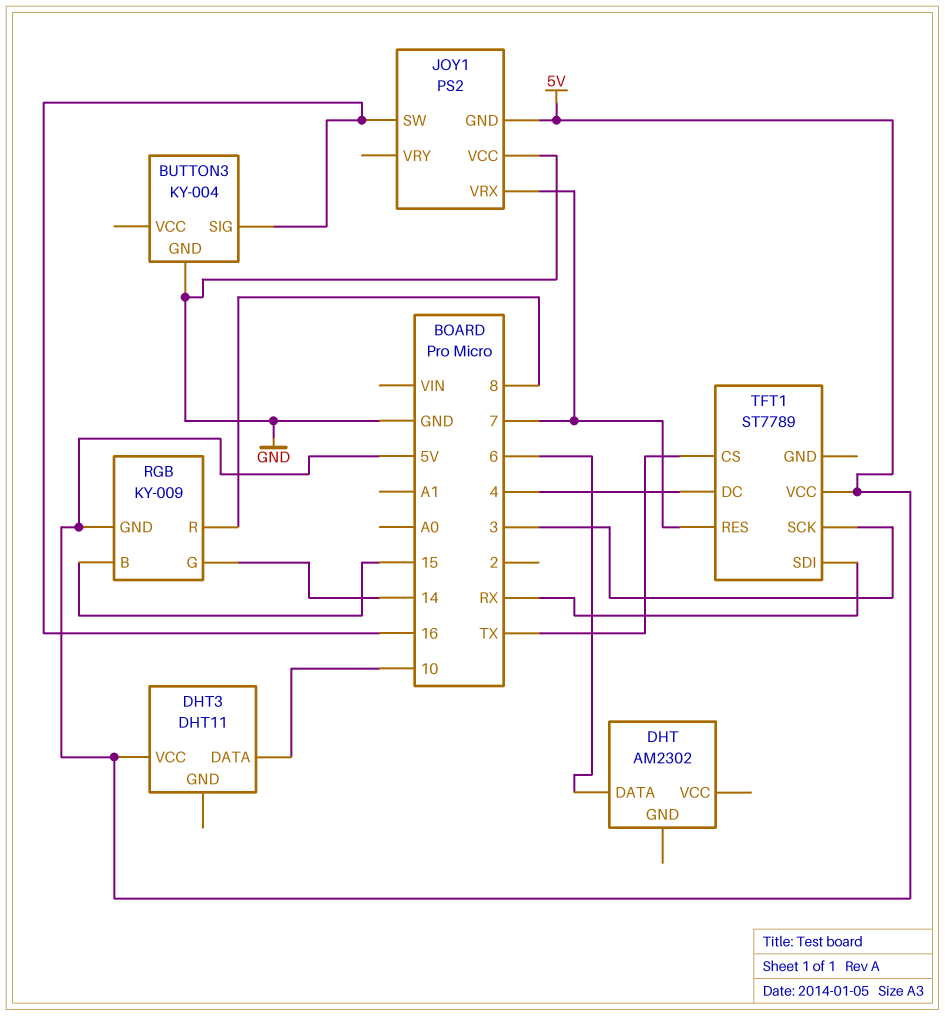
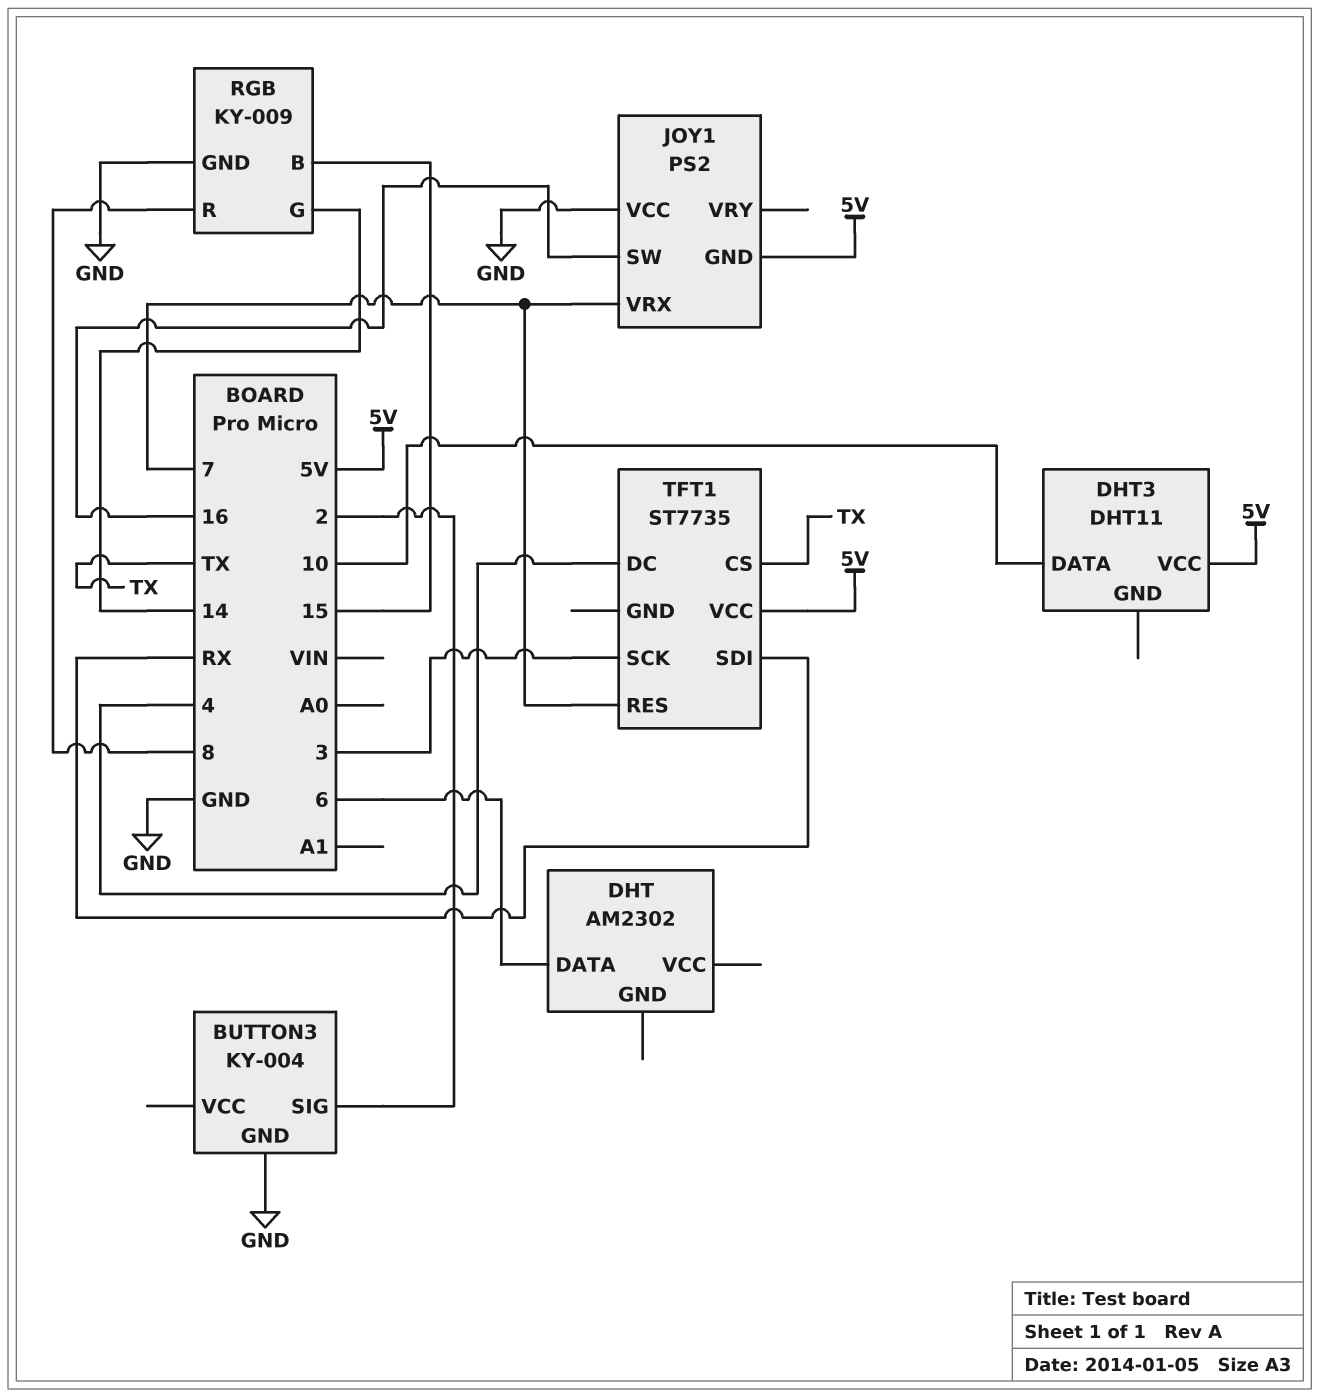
BUTTON3 pin SIG: 16 -> 2
RGB pin GND: 5V -> GND
TFT1: ST7789 -> ST7735

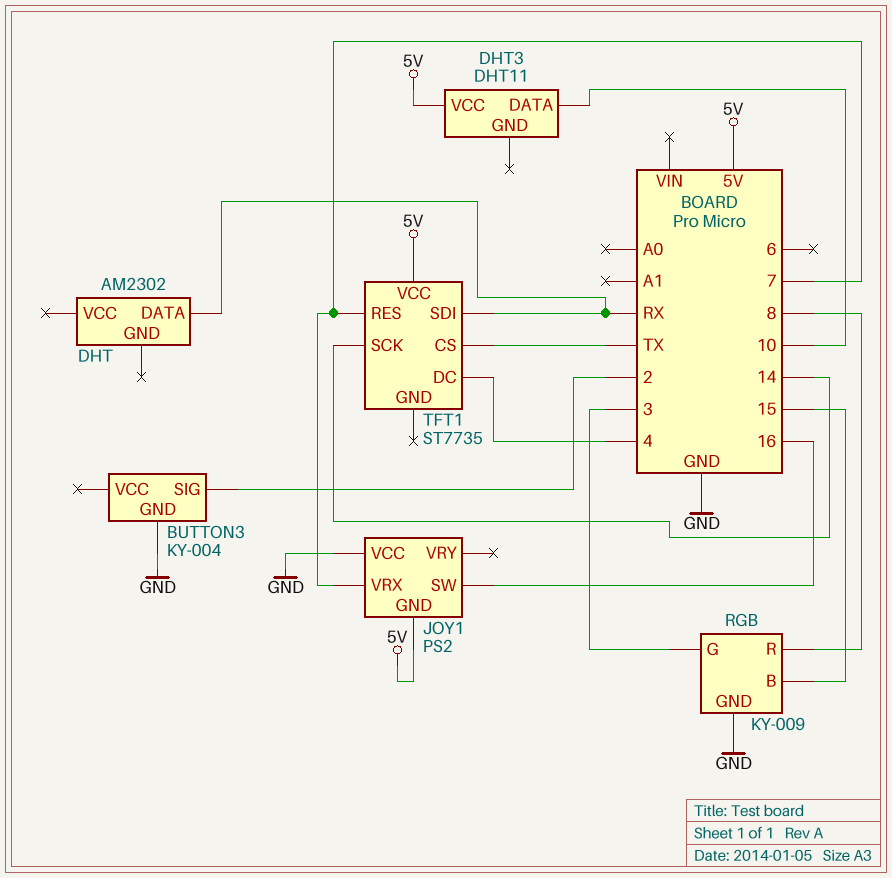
DHT pin DATA: 6 -> RX
RGB pin G: 14 -> 3
TFT1 pin SCK: 3 -> 14

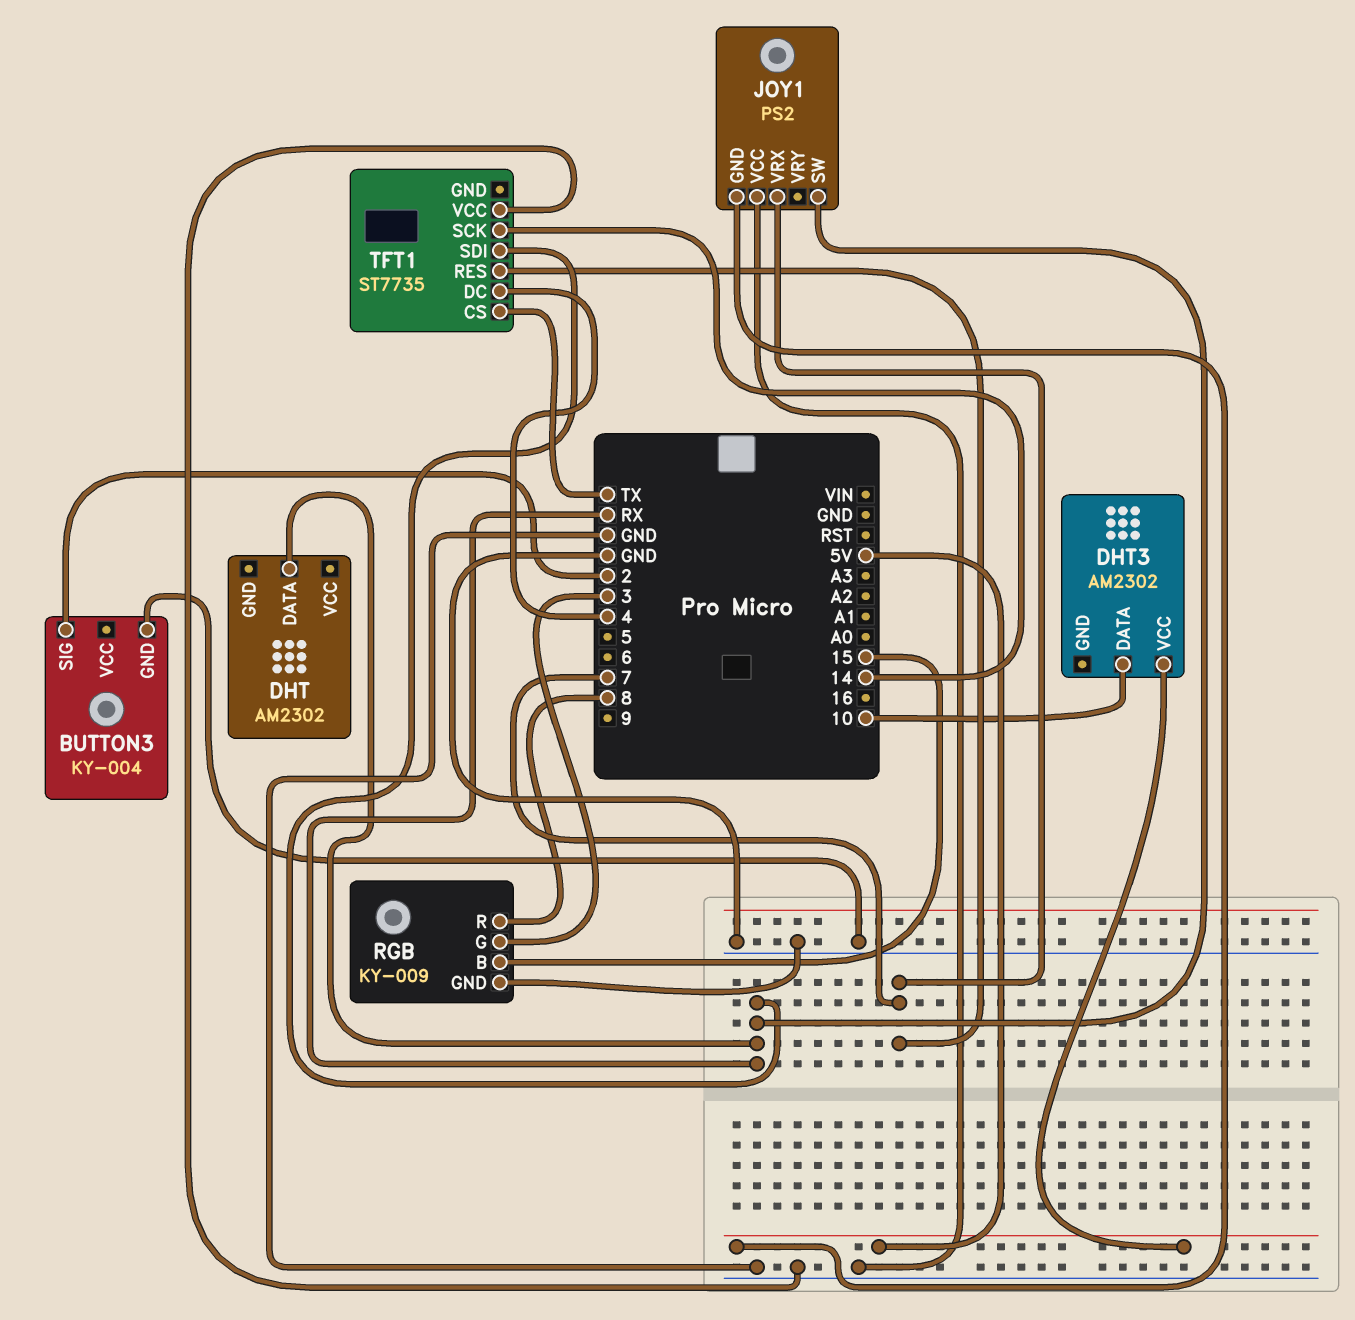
DHT3: DHT11 -> AM2302
JOY1 pin SW: 16 -> RX
TFT1 pin VCC: 5V -> GND

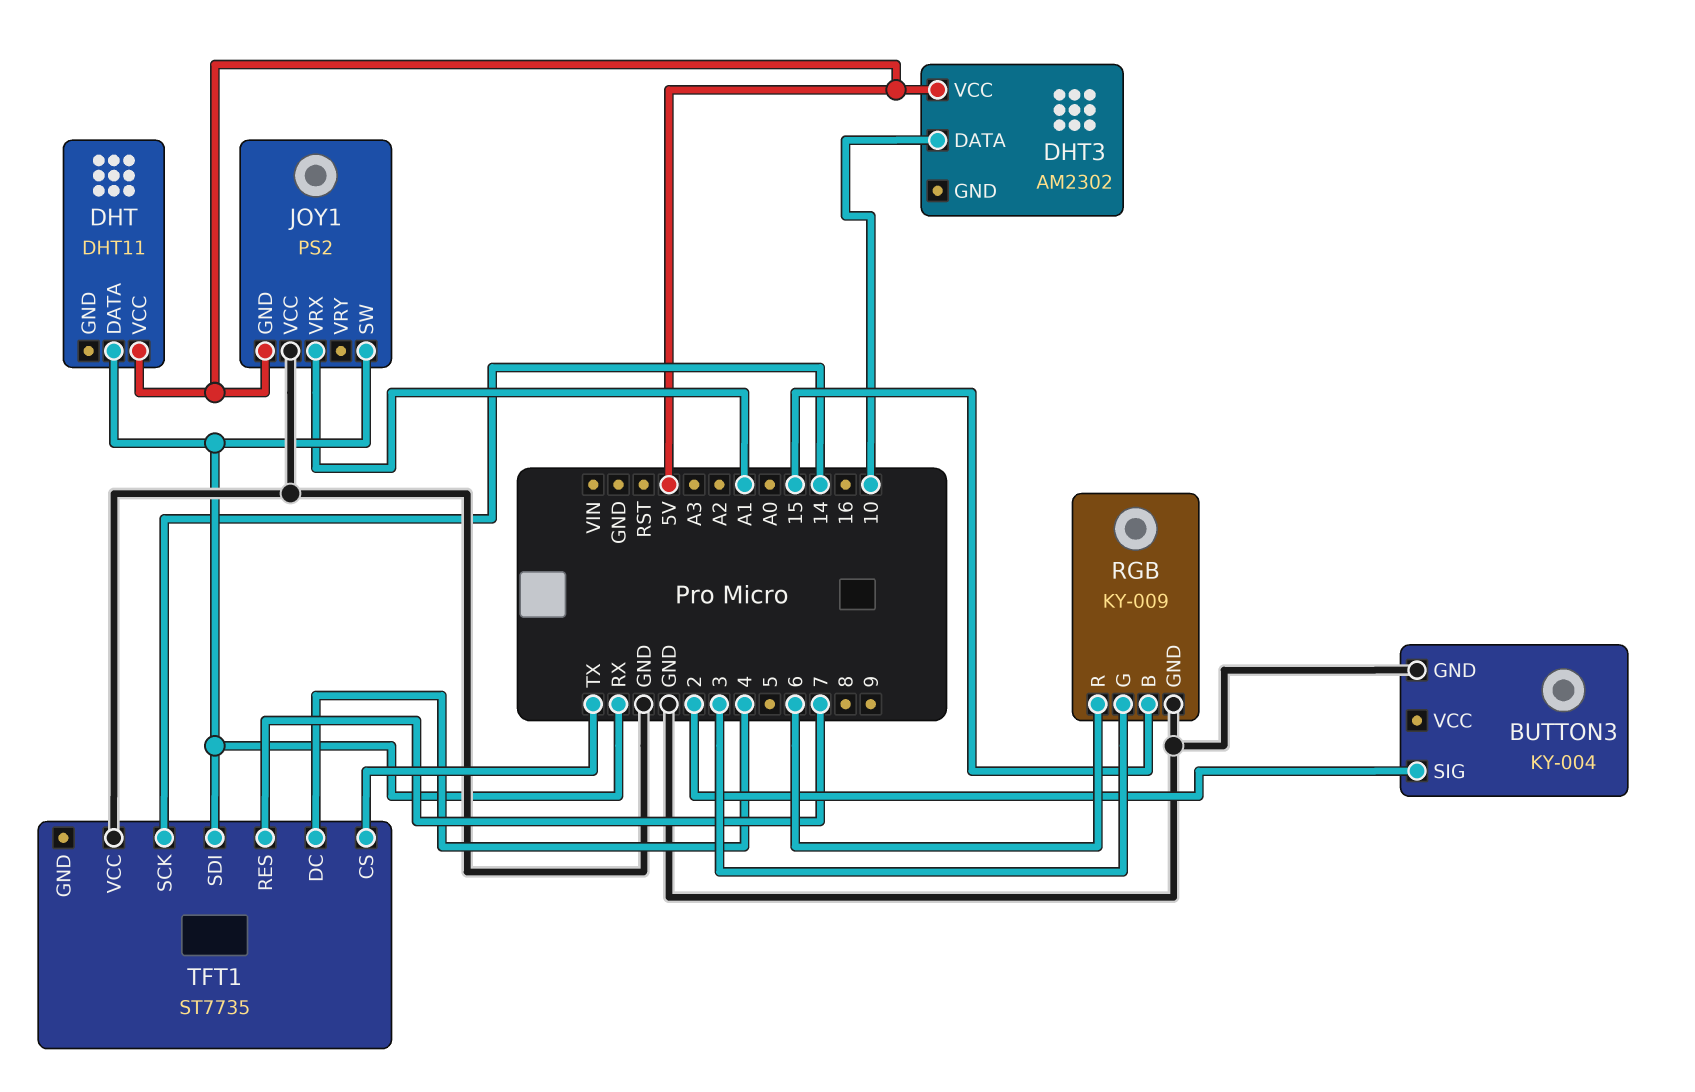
DHT: AM2302 -> DHT11
DHT pin VCC: none -> 5V
JOY1 pin VRX: 7 -> A1
RGB pin R: 8 -> 6

